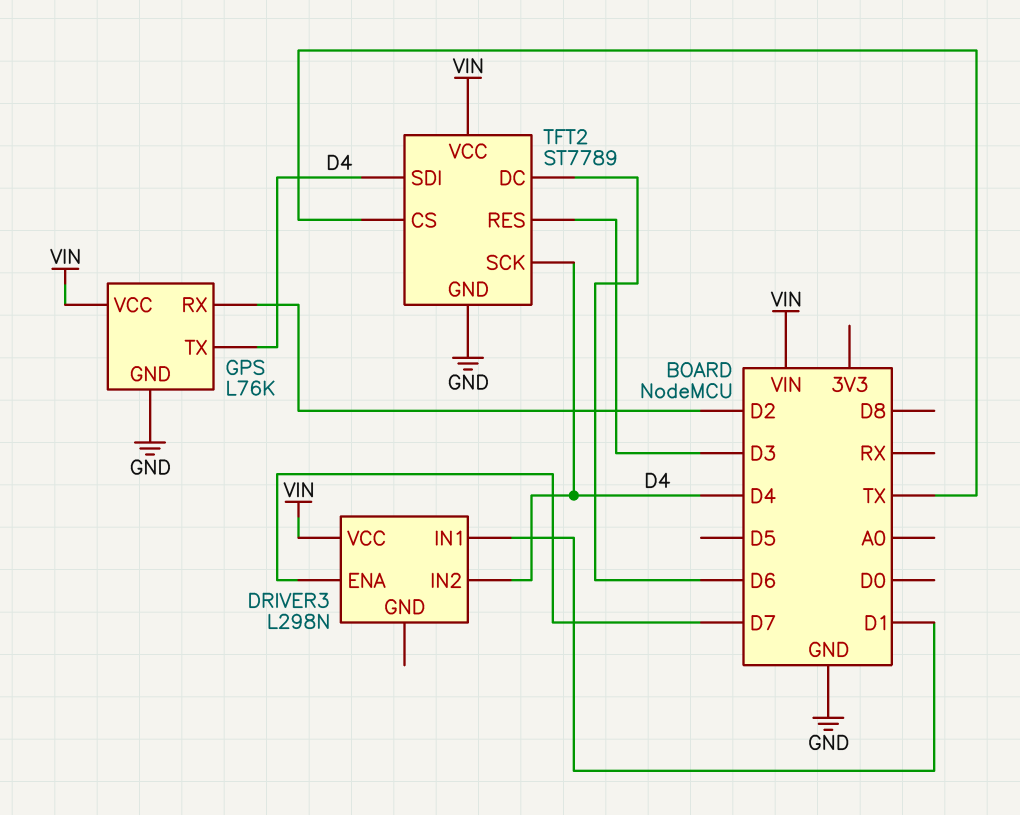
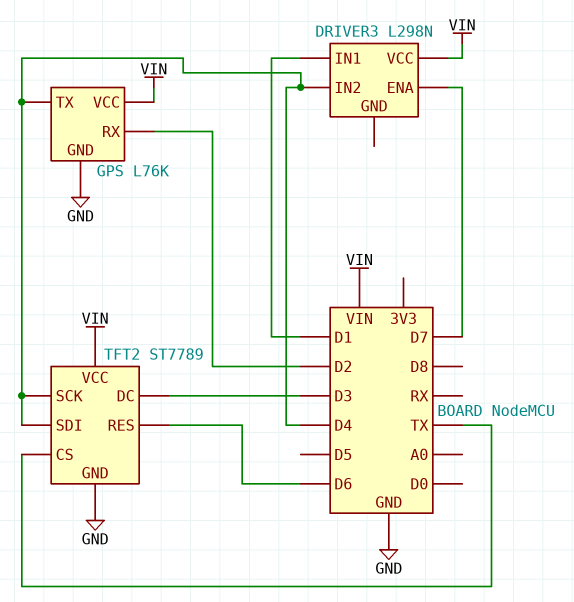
TFT2 pin DC: D6 -> D3
TFT2 pin RES: D3 -> D6

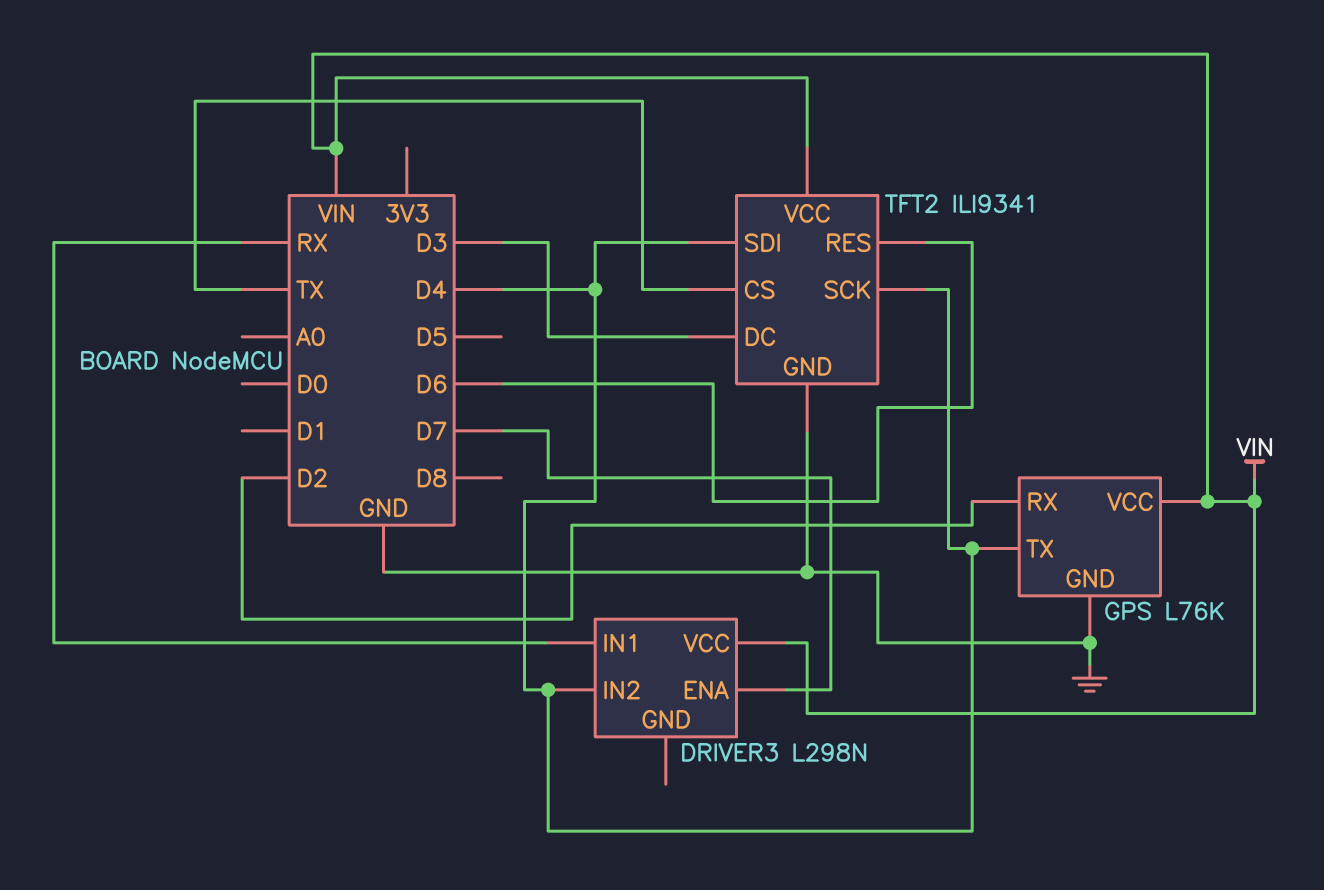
DRIVER3 pin IN1: D1 -> RX
TFT2: ST7789 -> ILI9341

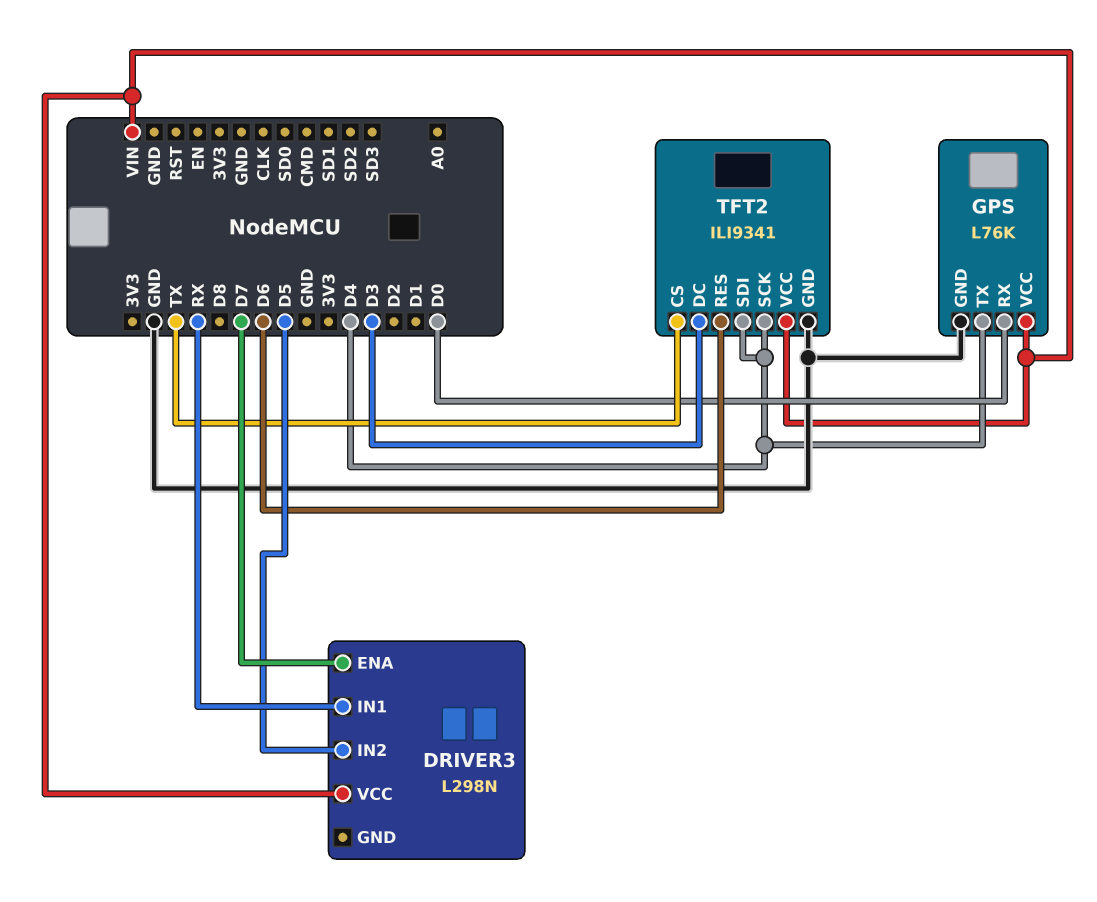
DRIVER3 pin IN2: D4 -> D5
GPS pin RX: D2 -> D0

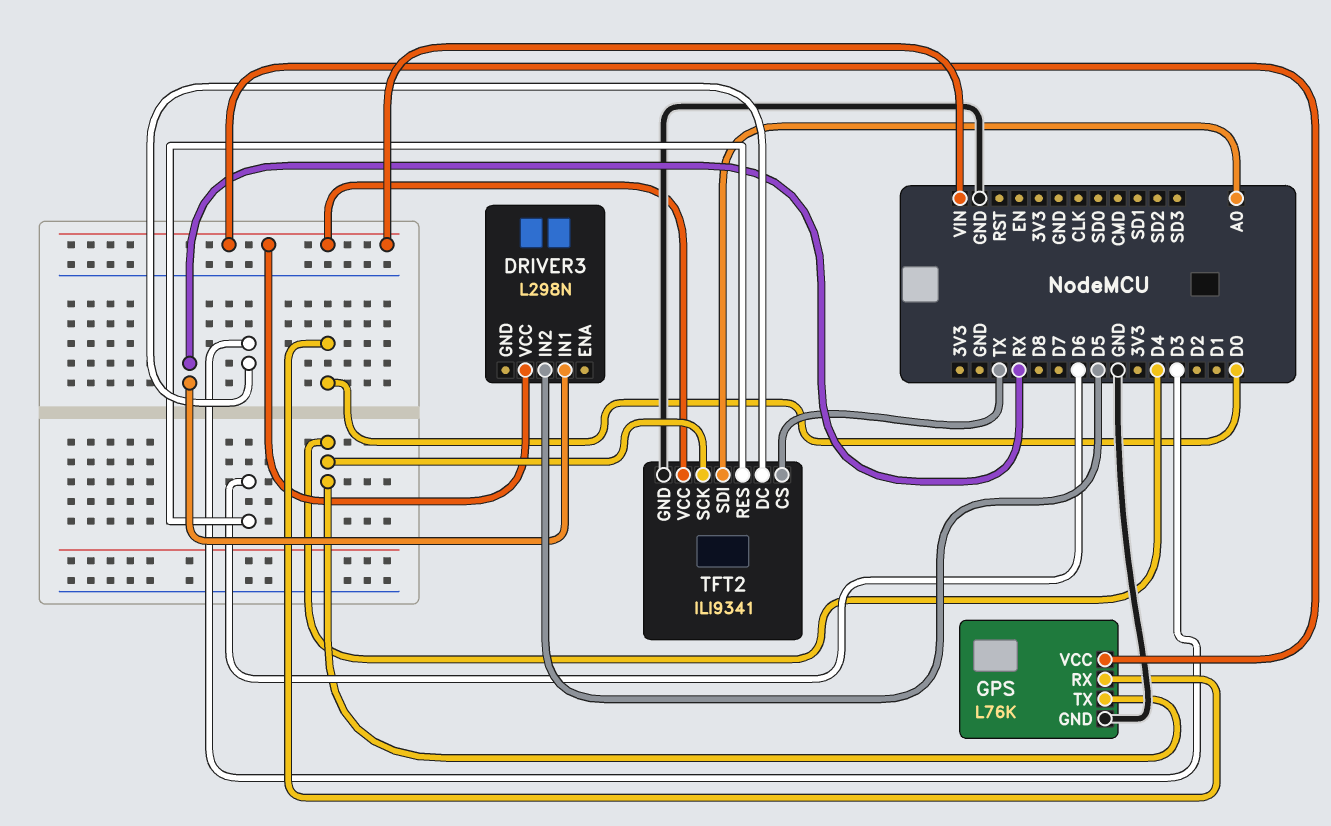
DRIVER3 pin ENA: D7 -> none
TFT2 pin SDI: D4 -> A0

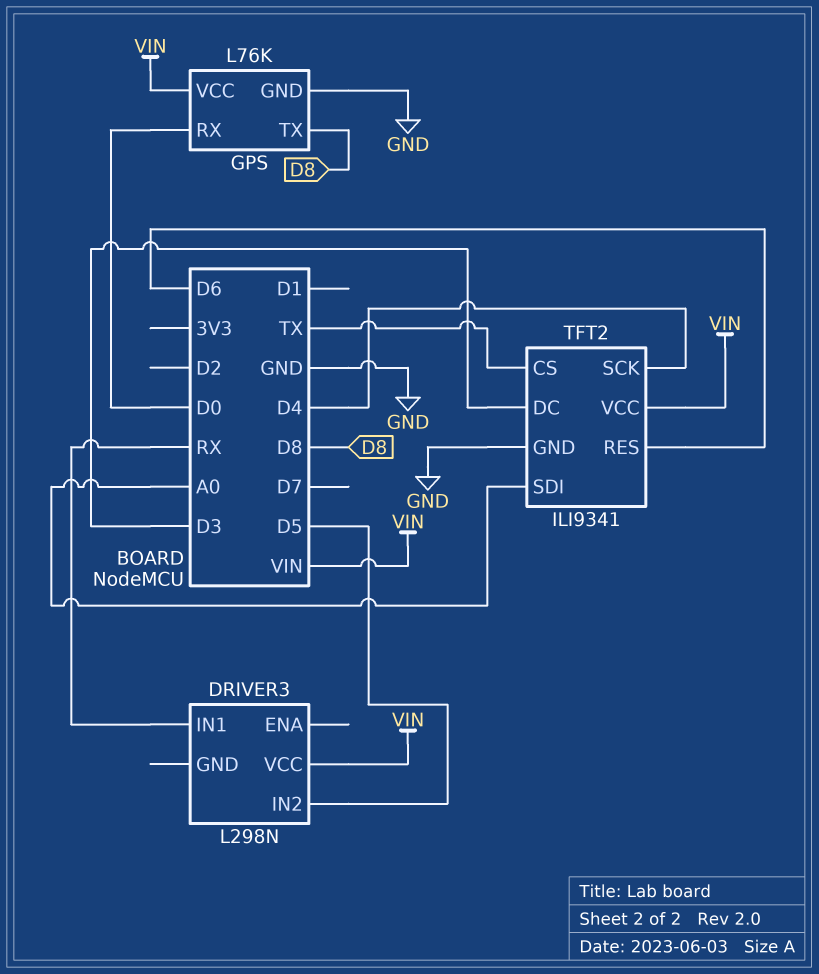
GPS pin TX: D4 -> D8

